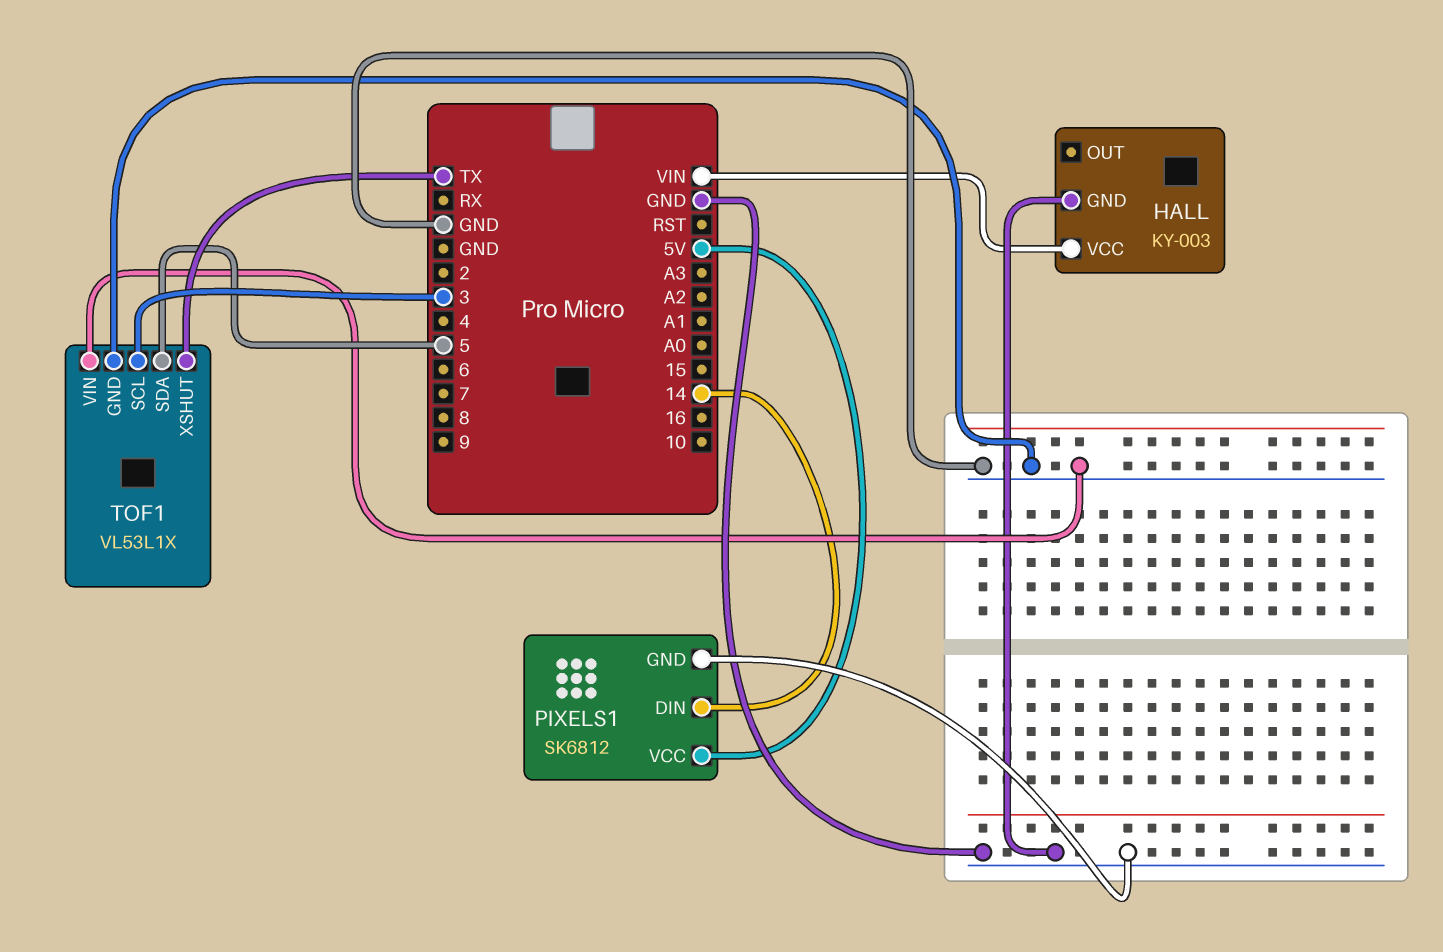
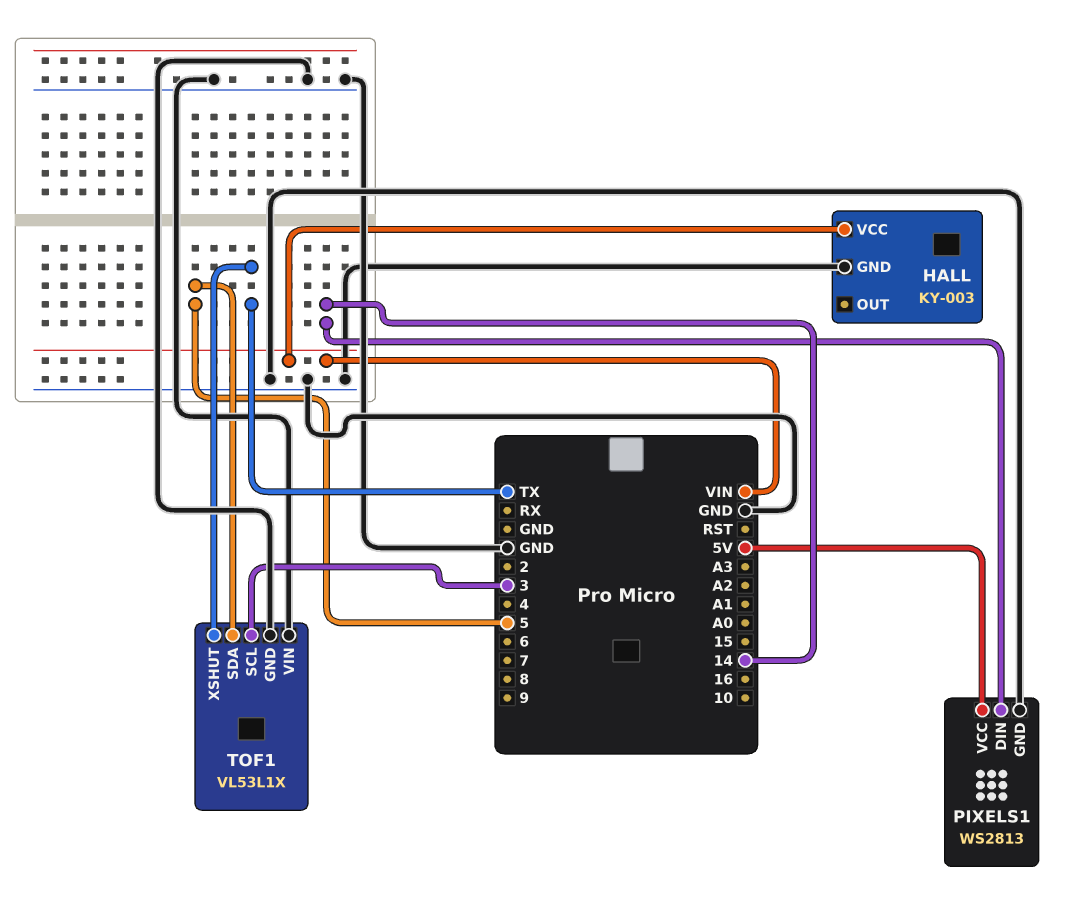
PIXELS1: SK6812 -> WS2813

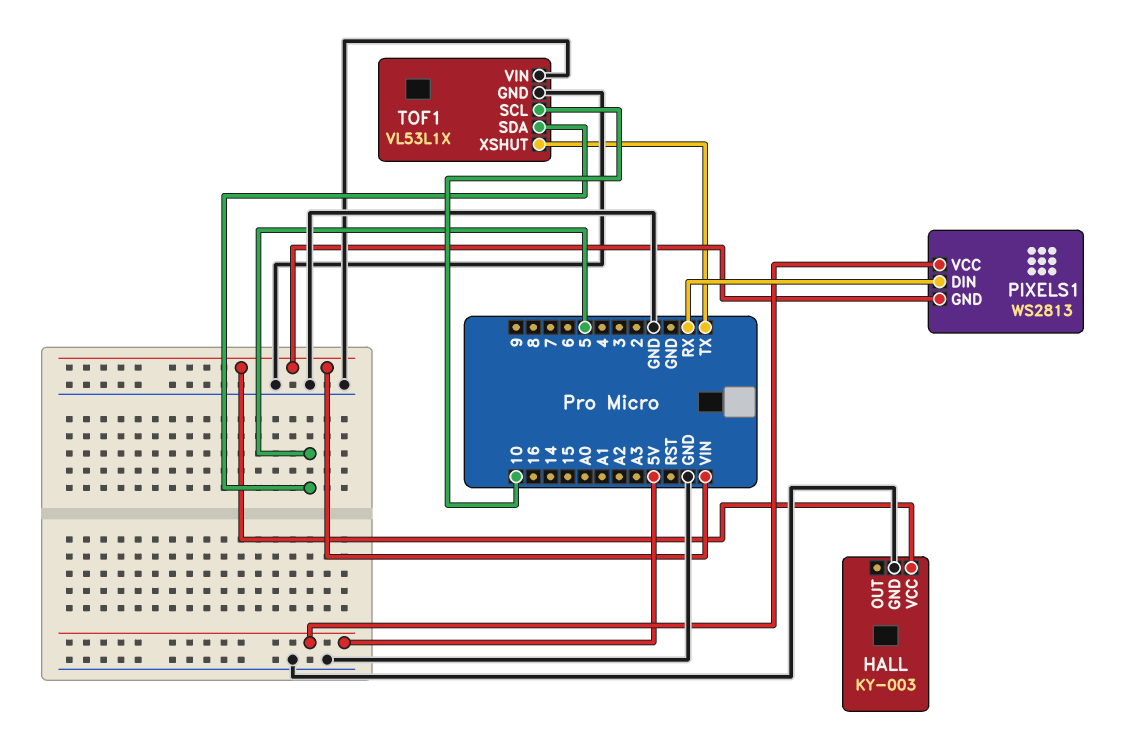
PIXELS1 pin DIN: 14 -> RX
PIXELS1 pin GND: GND -> VIN
TOF1 pin SCL: 3 -> 10

